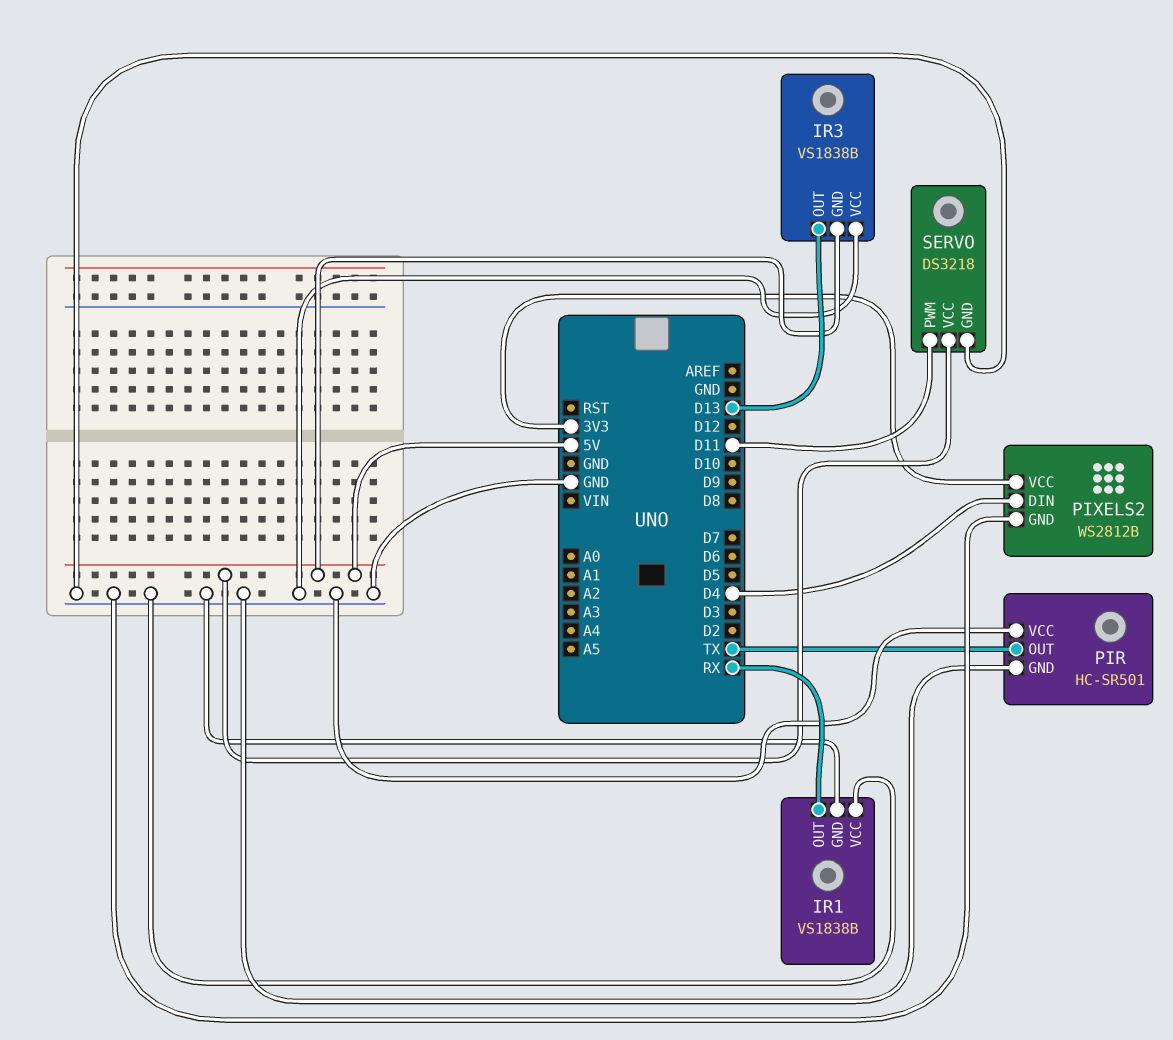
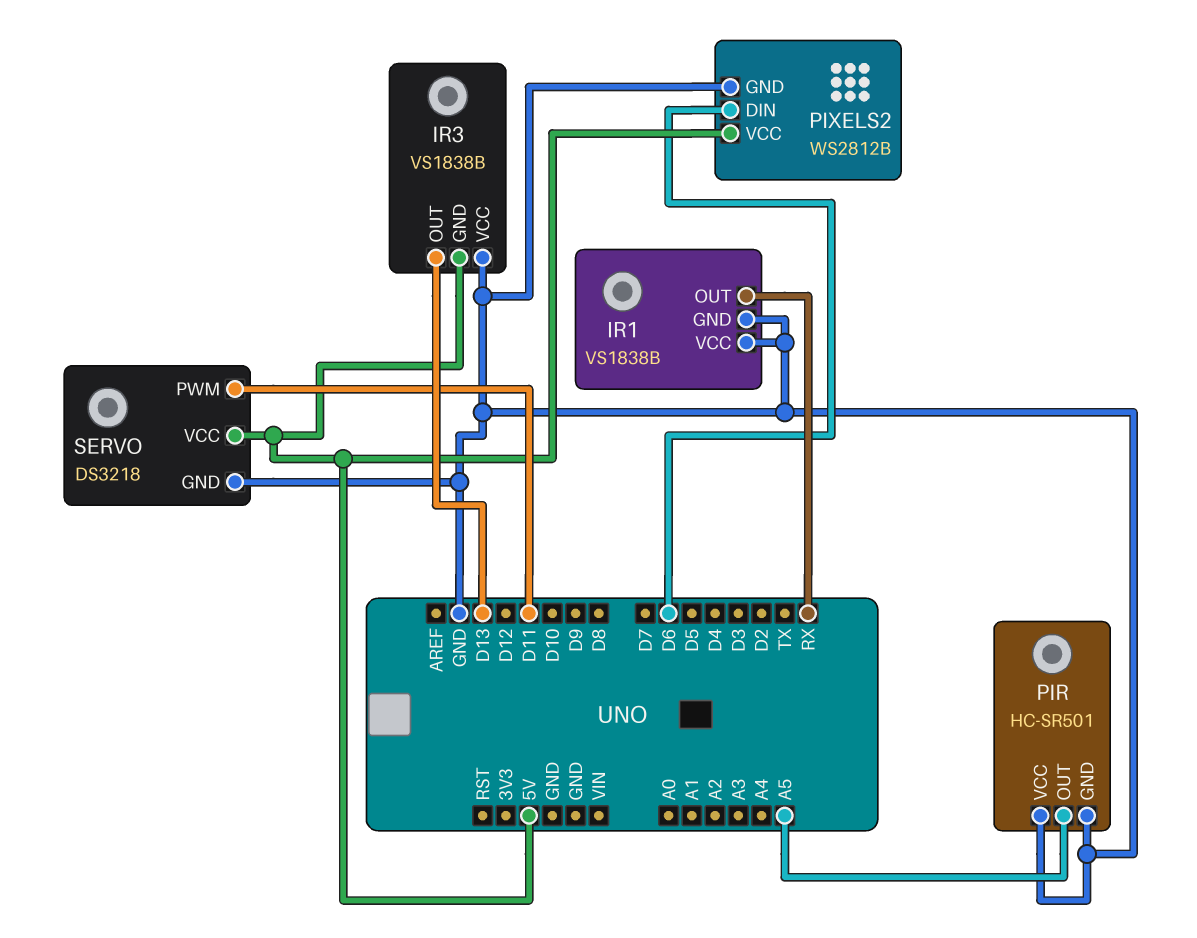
PIR pin OUT: TX -> A5
PIXELS2 pin DIN: D4 -> D6
PIXELS2 pin VCC: 3V3 -> 5V

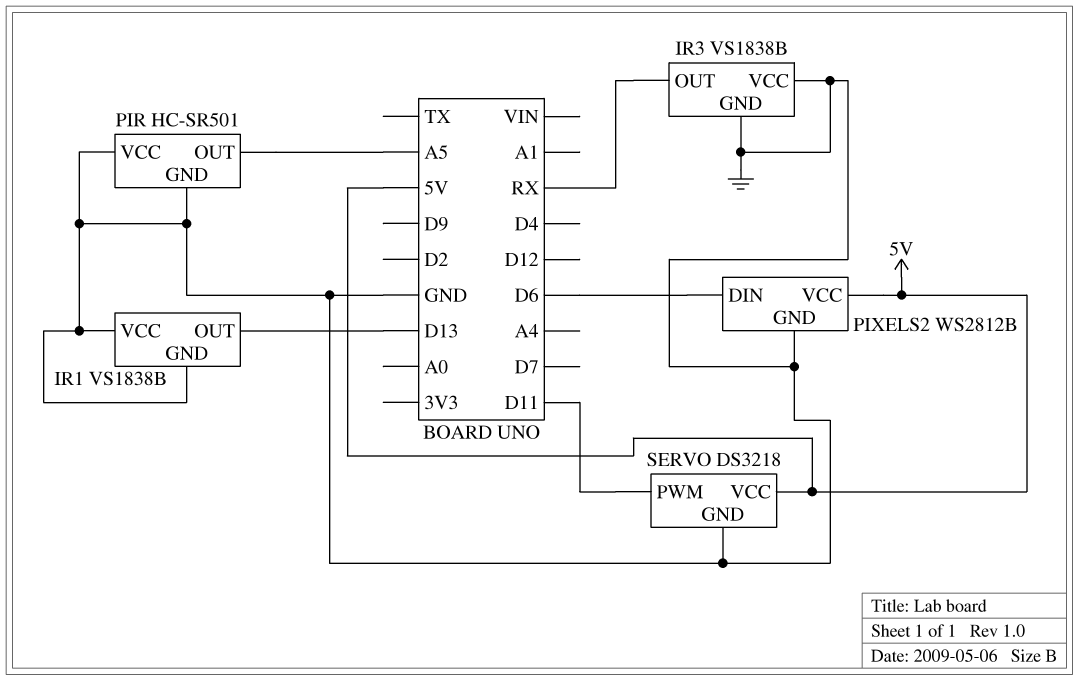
IR1 pin OUT: RX -> D13
IR3 pin GND: 5V -> GND
IR3 pin OUT: D13 -> RX

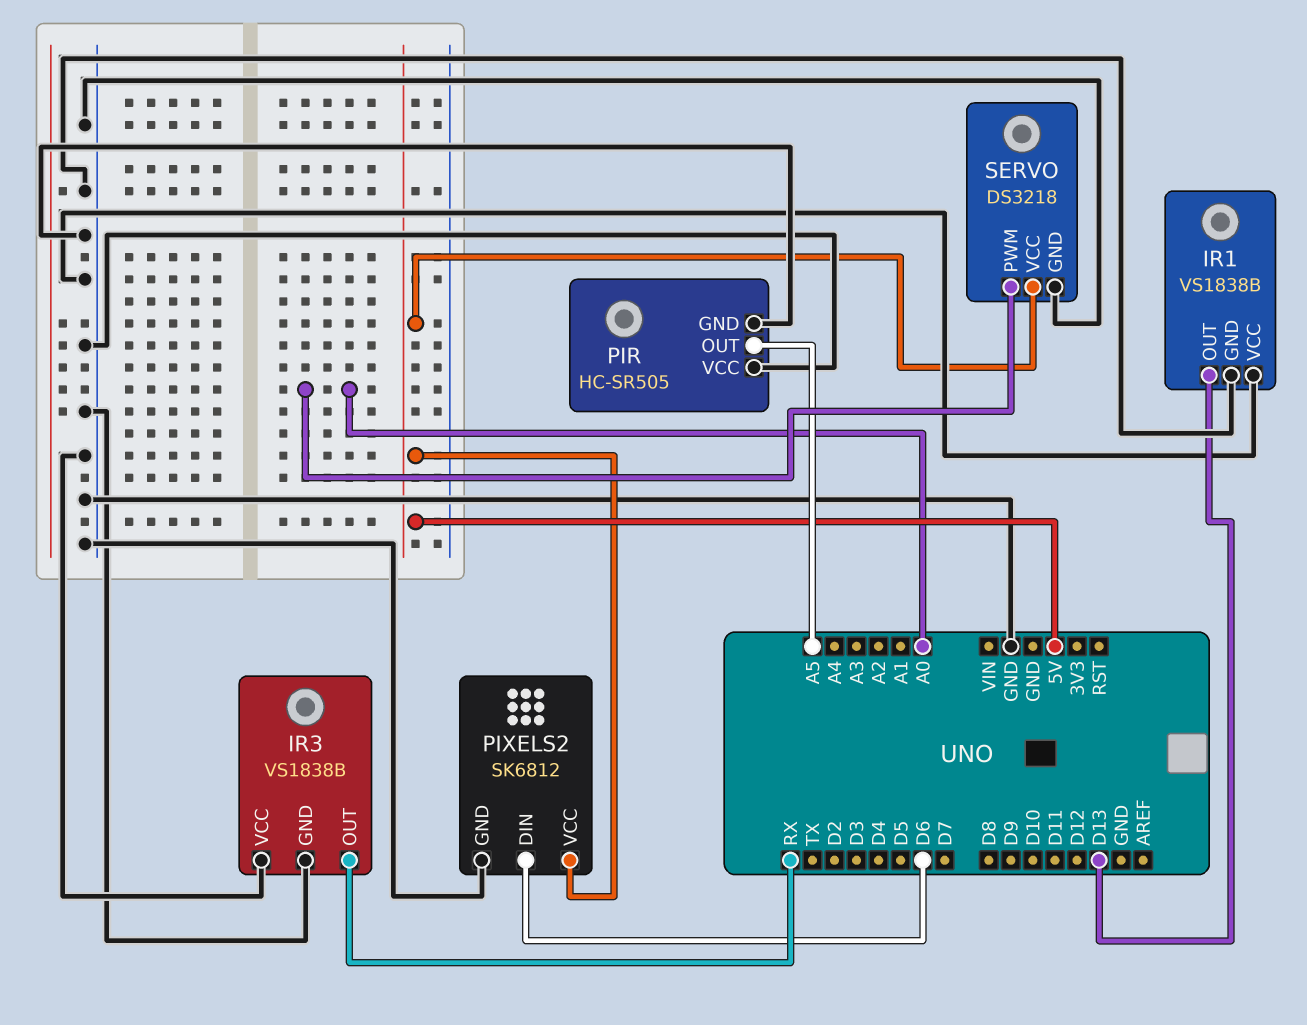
PIR: HC-SR501 -> HC-SR505
PIXELS2: WS2812B -> SK6812
SERVO pin PWM: D11 -> A0

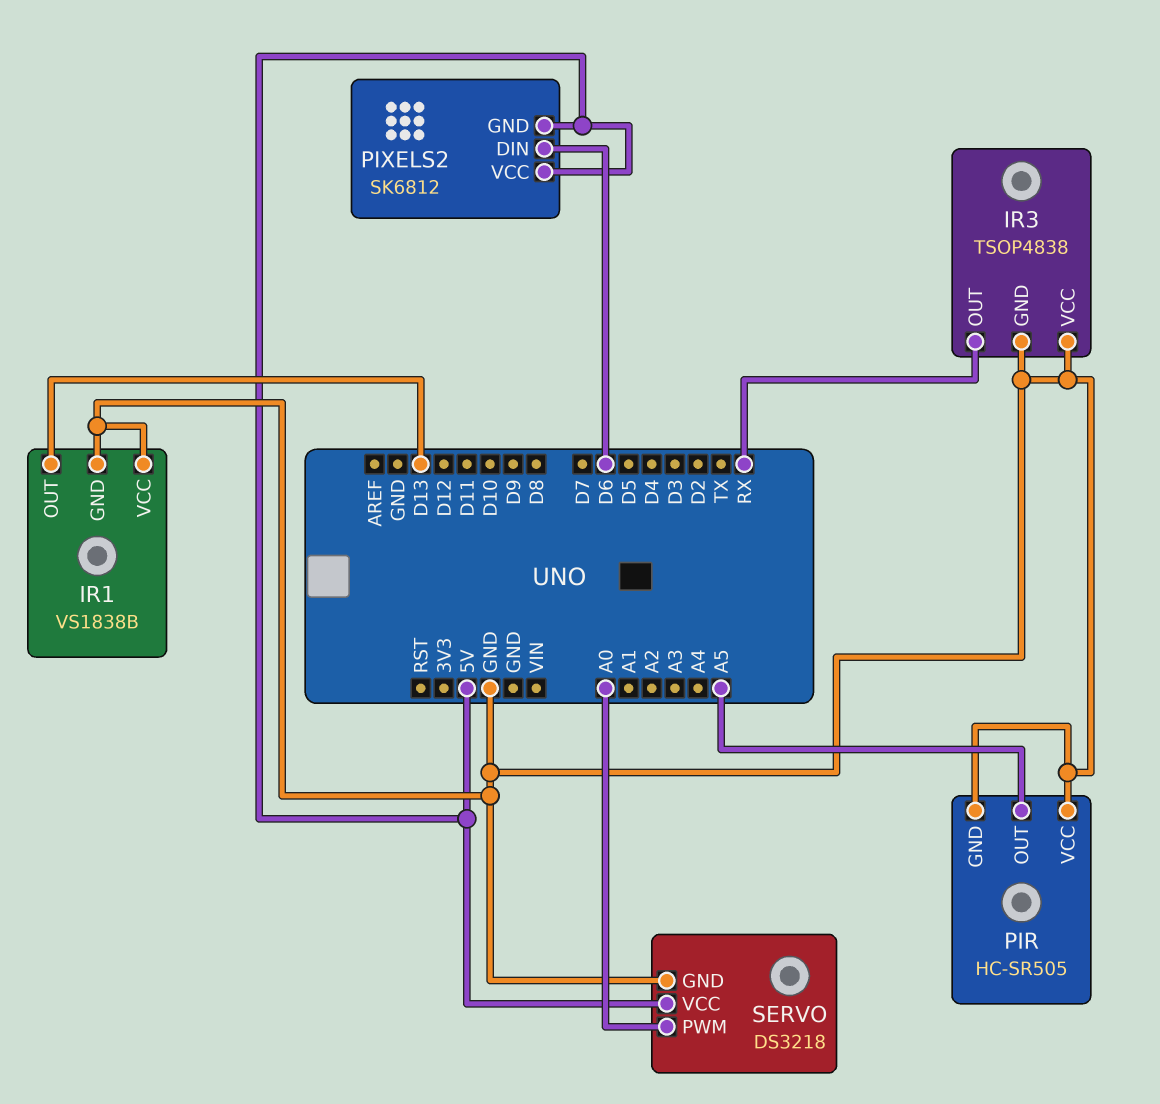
IR3: VS1838B -> TSOP4838
PIXELS2 pin GND: GND -> 5V

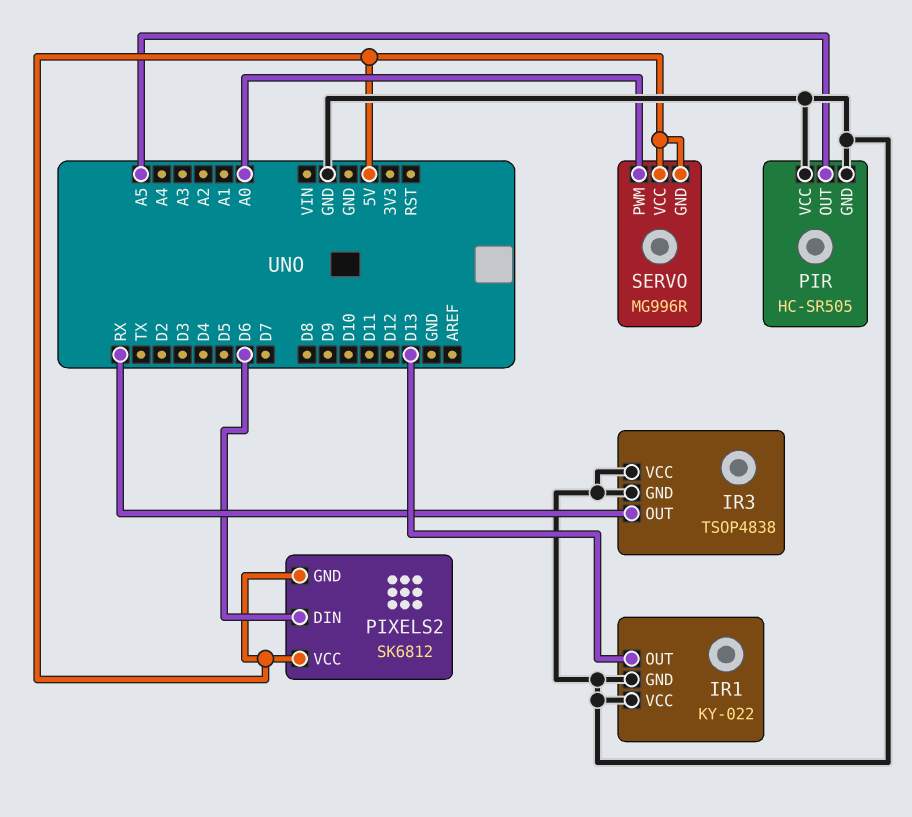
IR1: VS1838B -> KY-022
SERVO: DS3218 -> MG996R
SERVO pin GND: GND -> 5V

